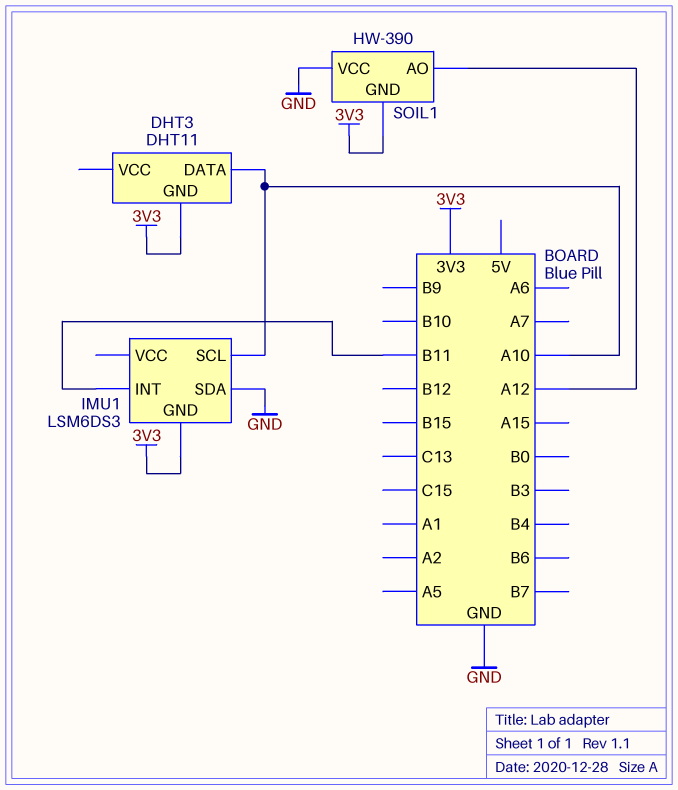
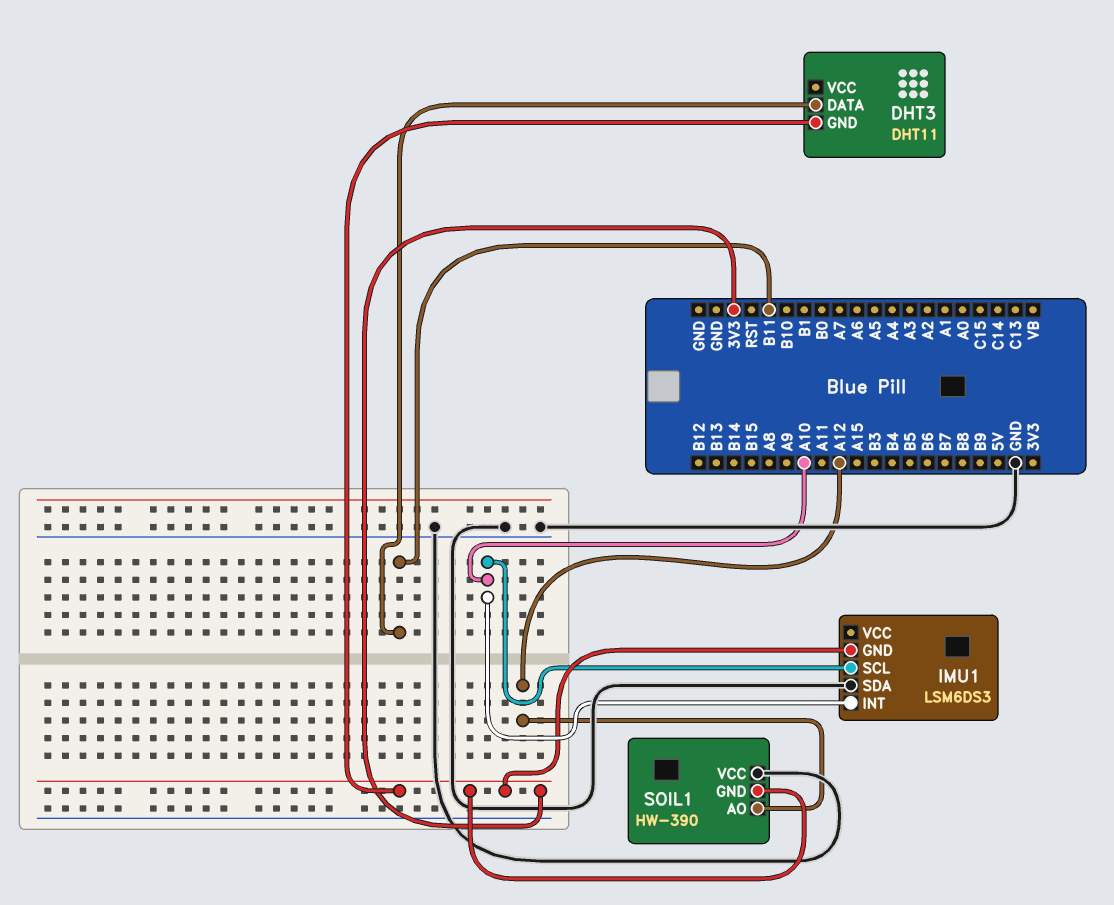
DHT3 pin DATA: A10 -> B11
IMU1 pin INT: B11 -> A10

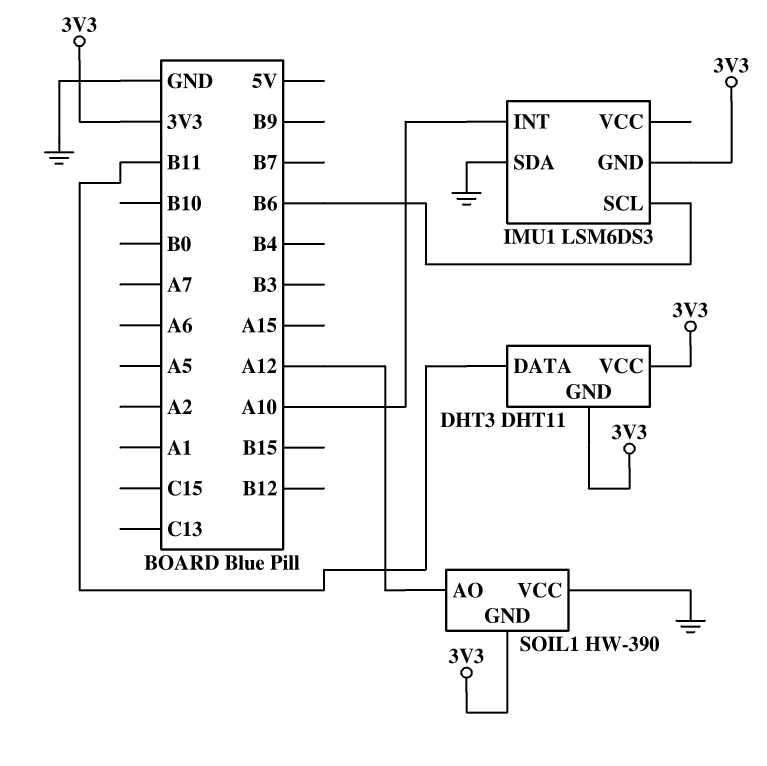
DHT3 pin VCC: none -> 3V3
IMU1 pin SCL: A10 -> B6

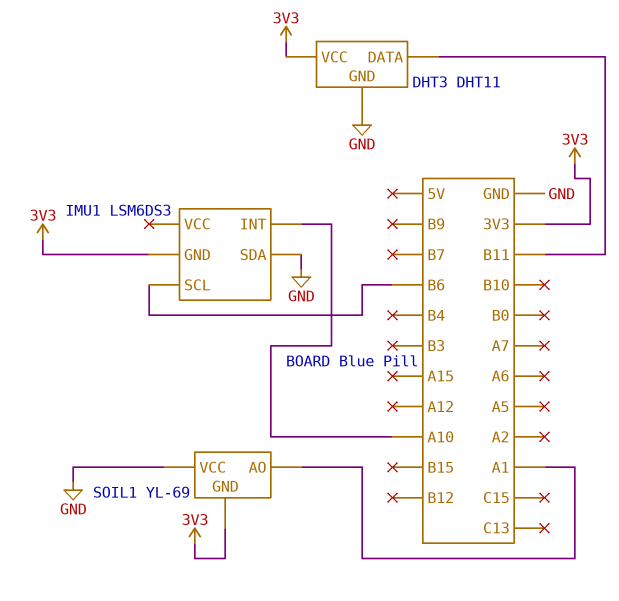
DHT3 pin GND: 3V3 -> GND
SOIL1: HW-390 -> YL-69
SOIL1 pin AO: A12 -> A1

